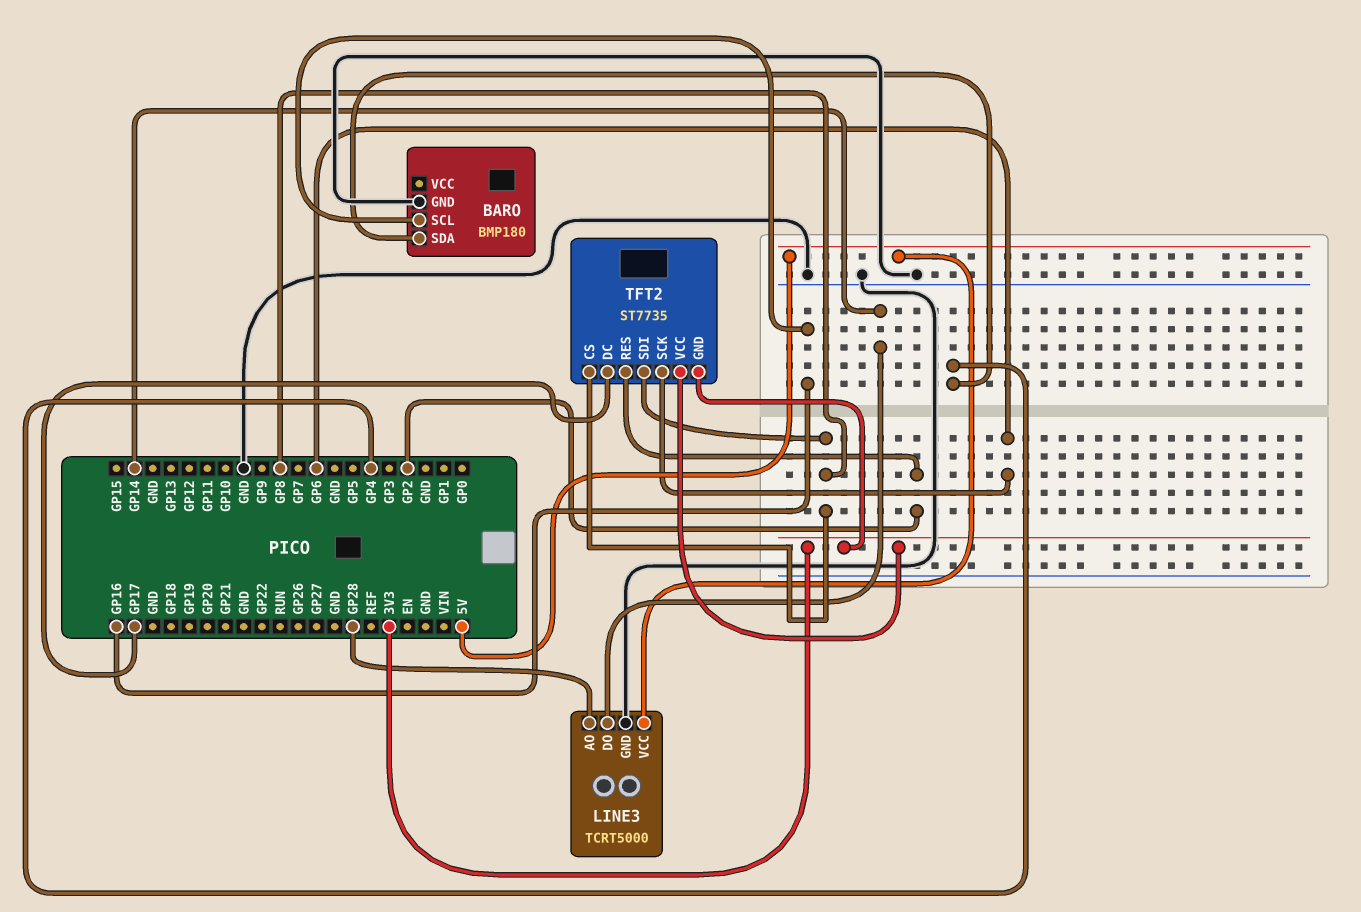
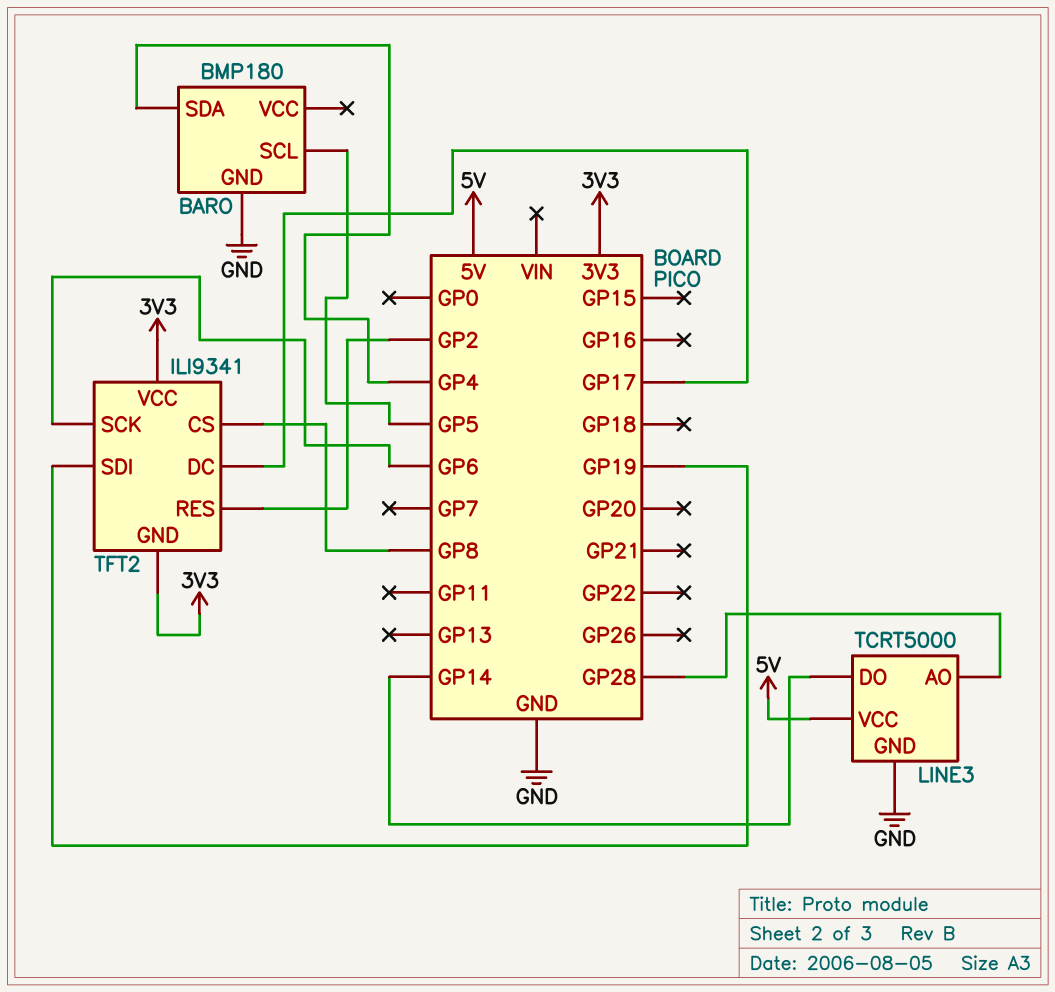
BARO pin SCL: GP16 -> GP5
TFT2: ST7735 -> ILI9341
TFT2 pin SDI: GP8 -> GP19

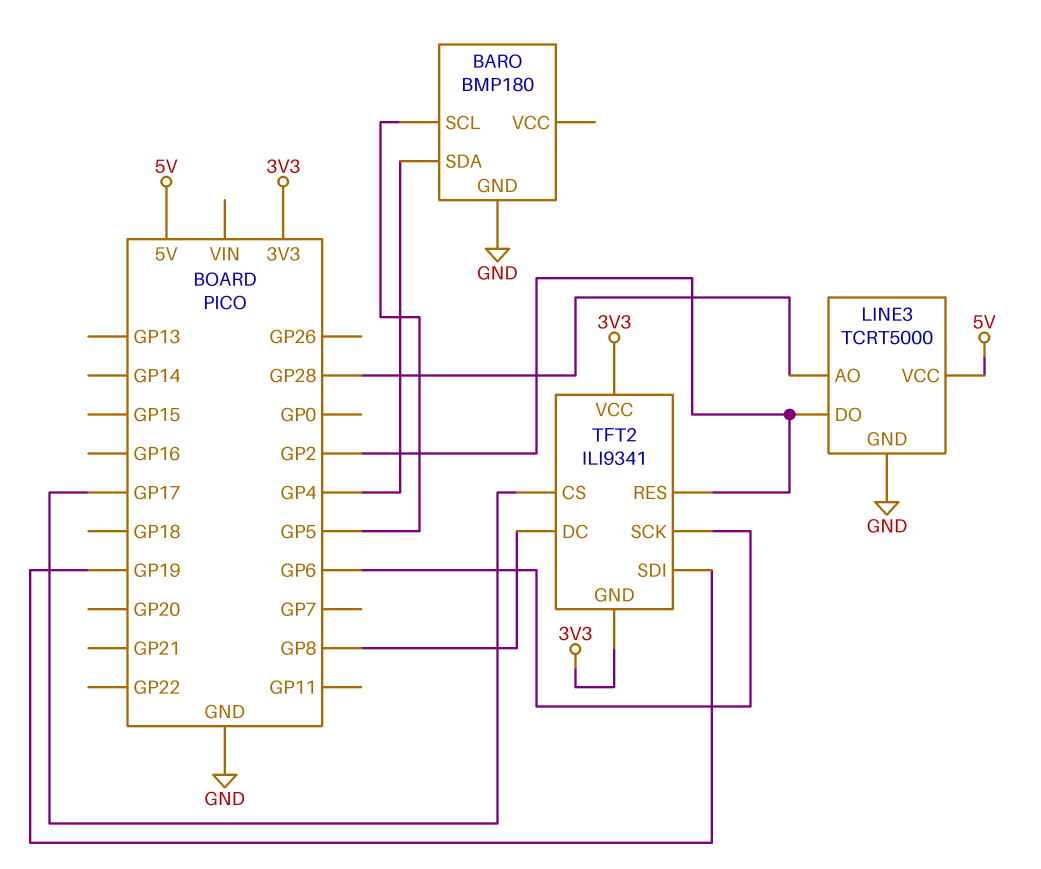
LINE3 pin DO: GP14 -> GP2
TFT2 pin CS: GP8 -> GP17
TFT2 pin DC: GP17 -> GP8

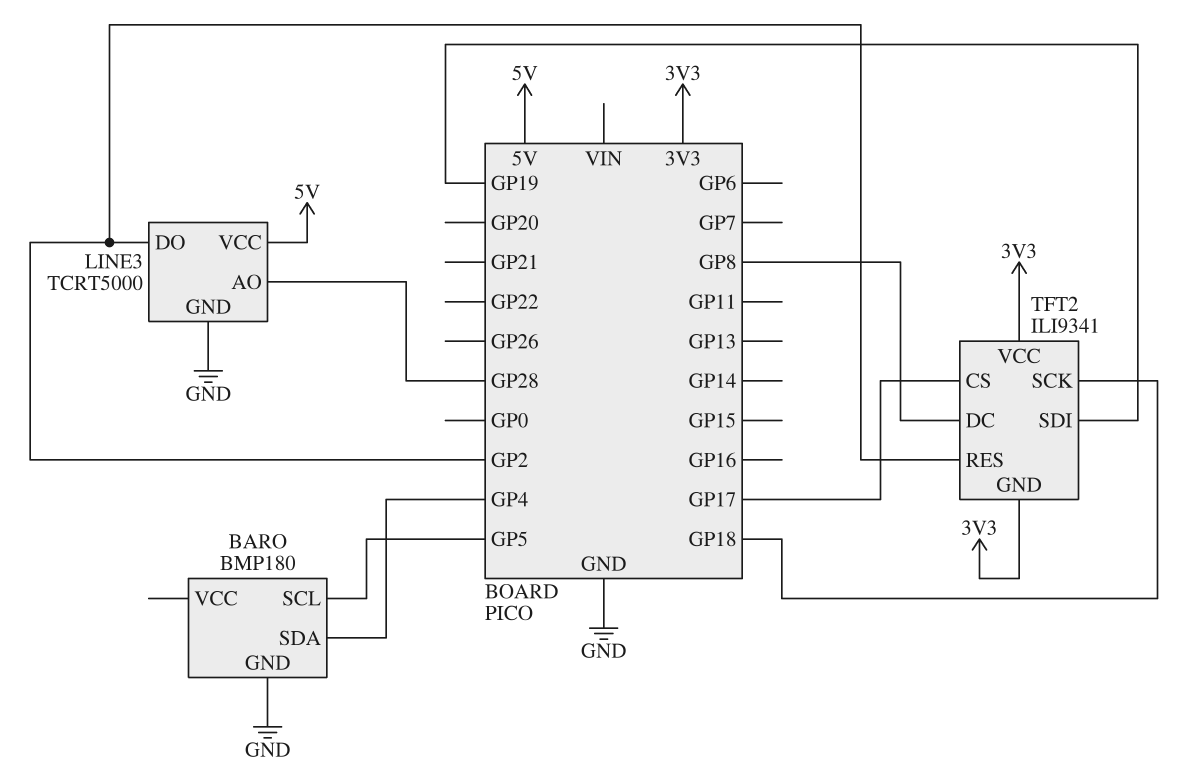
TFT2 pin SCK: GP6 -> GP18

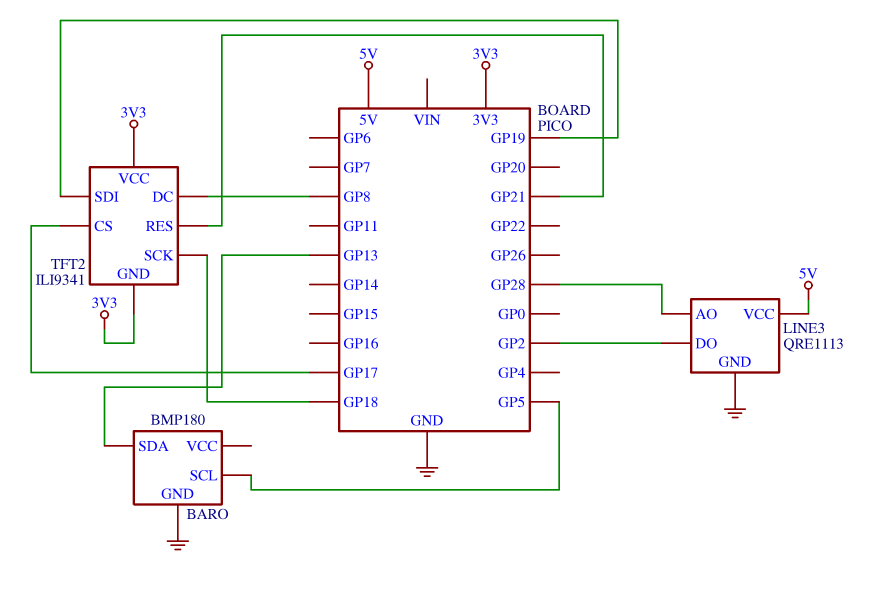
BARO pin SDA: GP4 -> GP13
LINE3: TCRT5000 -> QRE1113
TFT2 pin RES: GP2 -> GP21

